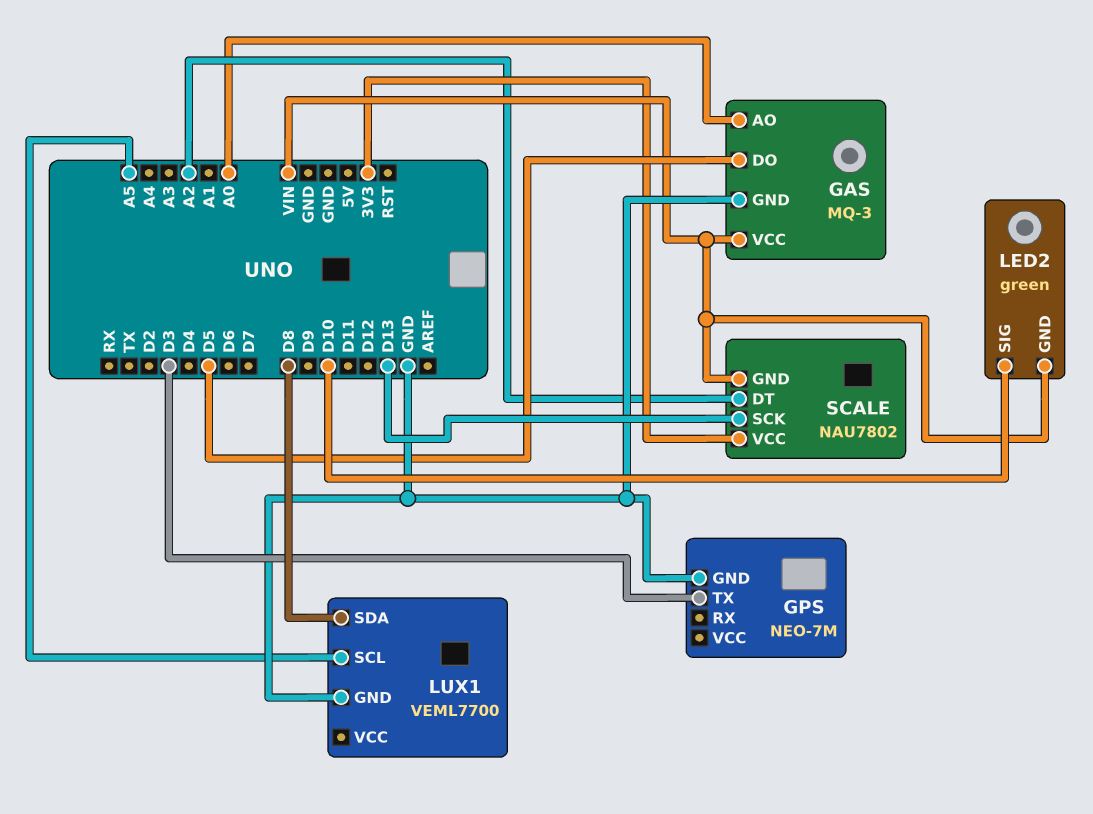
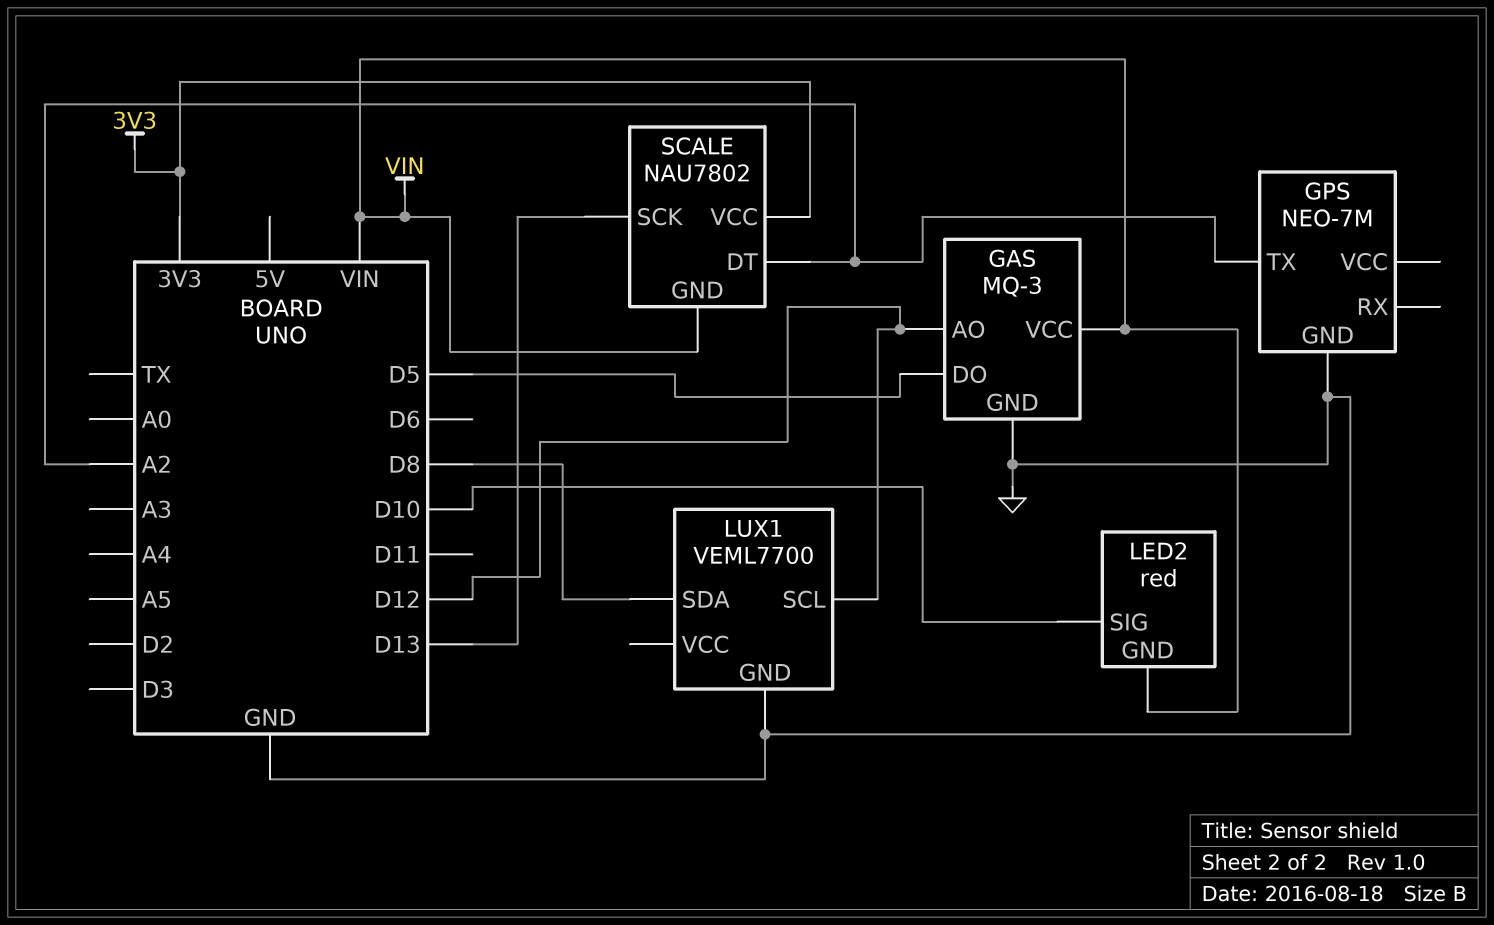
GAS pin AO: A0 -> D12
GPS pin TX: D3 -> A2
LED2: green -> red
LUX1 pin SCL: A5 -> D12

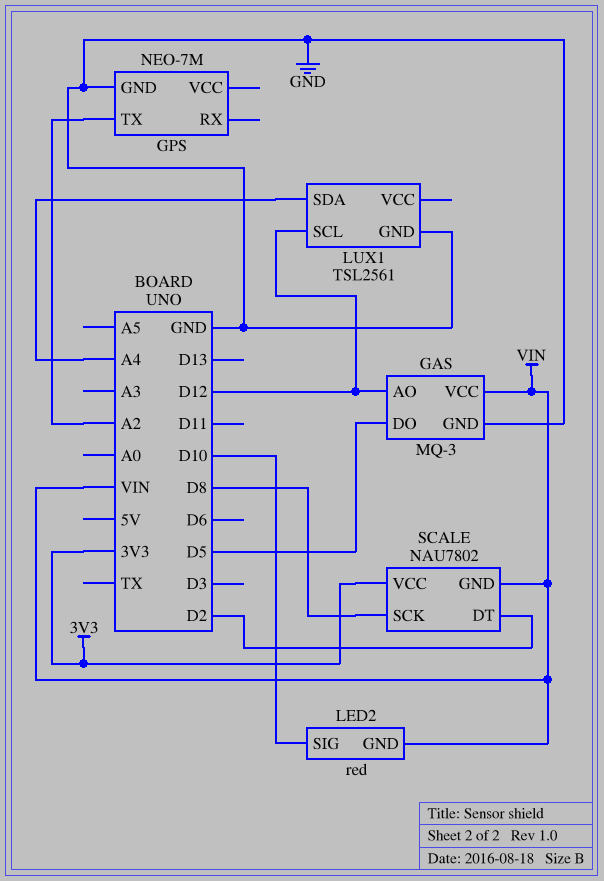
LUX1: VEML7700 -> TSL2561
LUX1 pin SDA: D8 -> A4
SCALE pin DT: A2 -> D2
SCALE pin SCK: D13 -> D8

